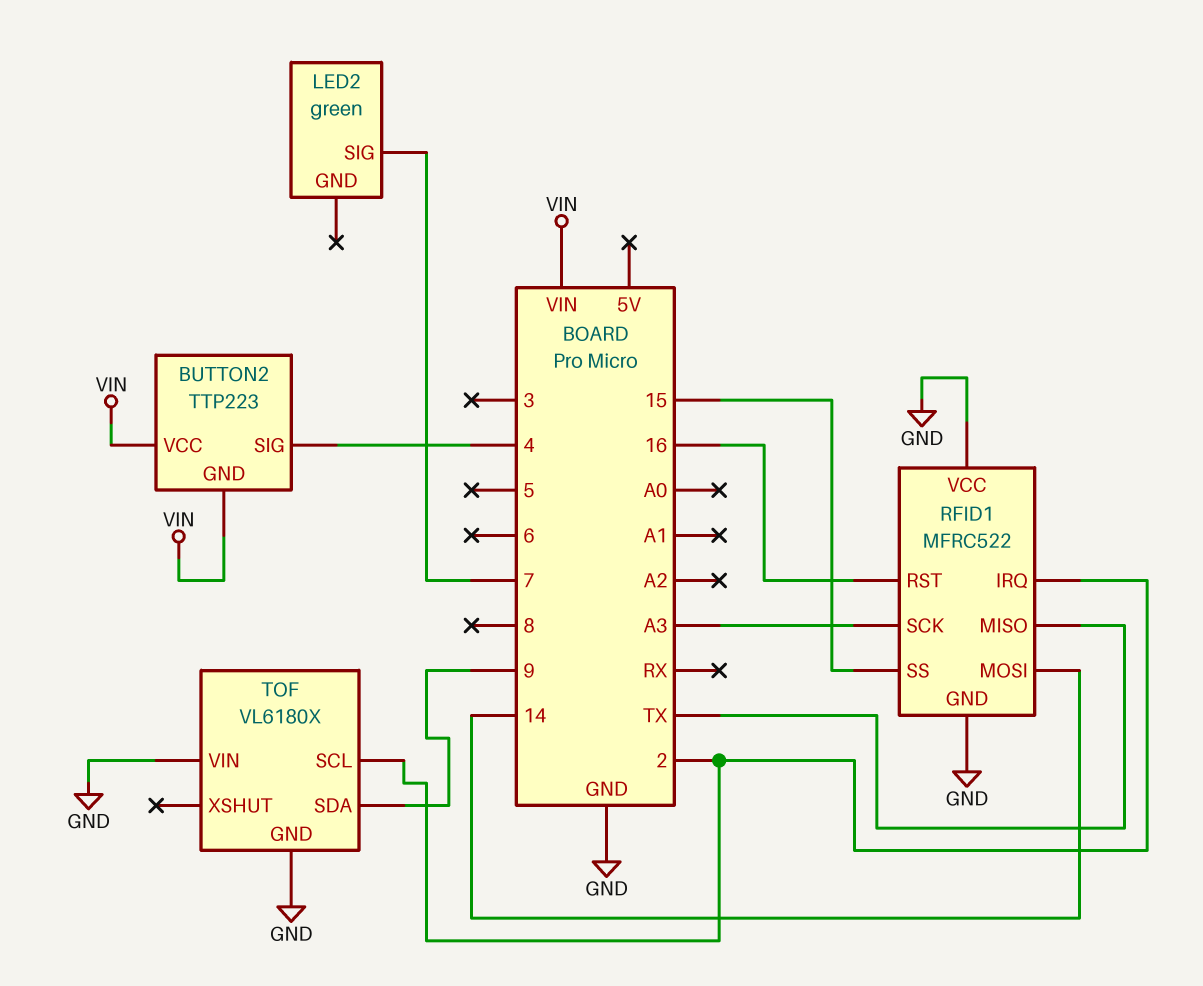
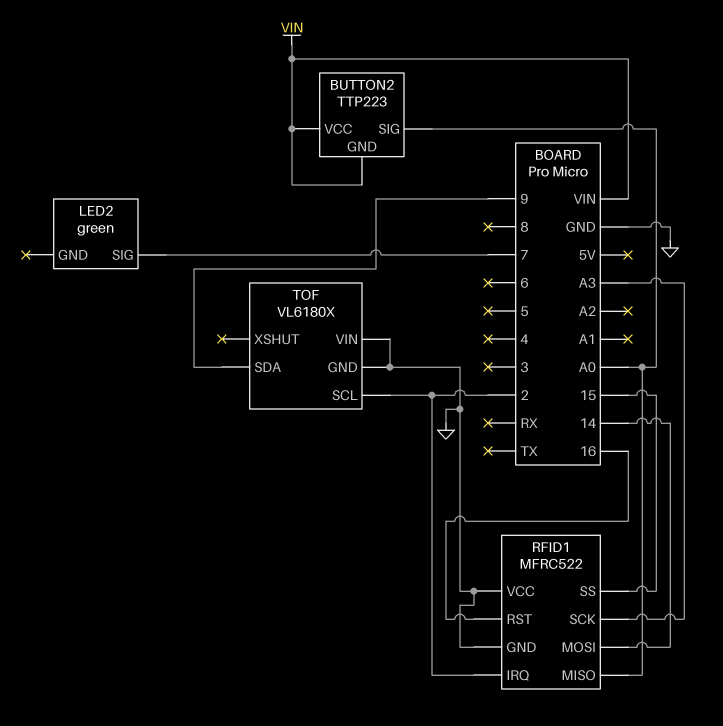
BUTTON2 pin SIG: 4 -> A0
RFID1 pin MISO: TX -> A0

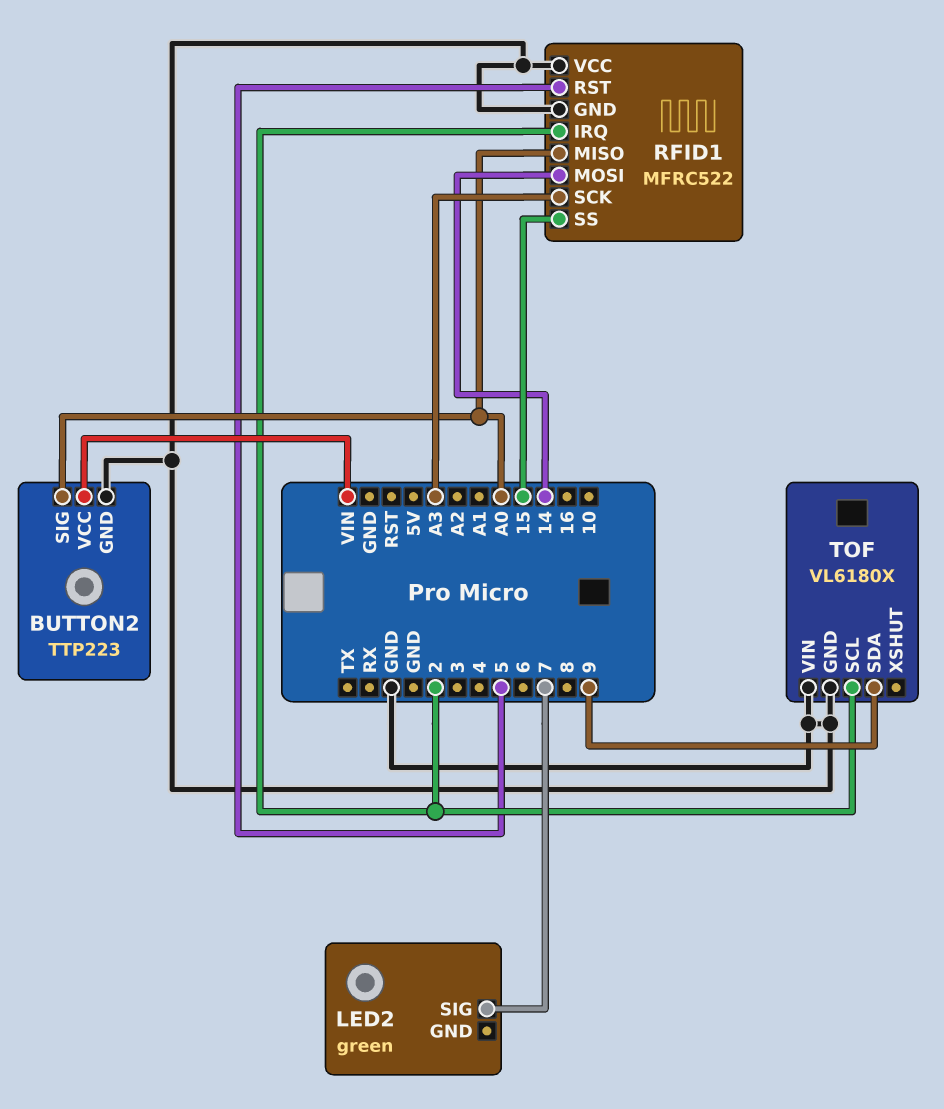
BUTTON2 pin GND: VIN -> GND
RFID1 pin RST: 16 -> 5

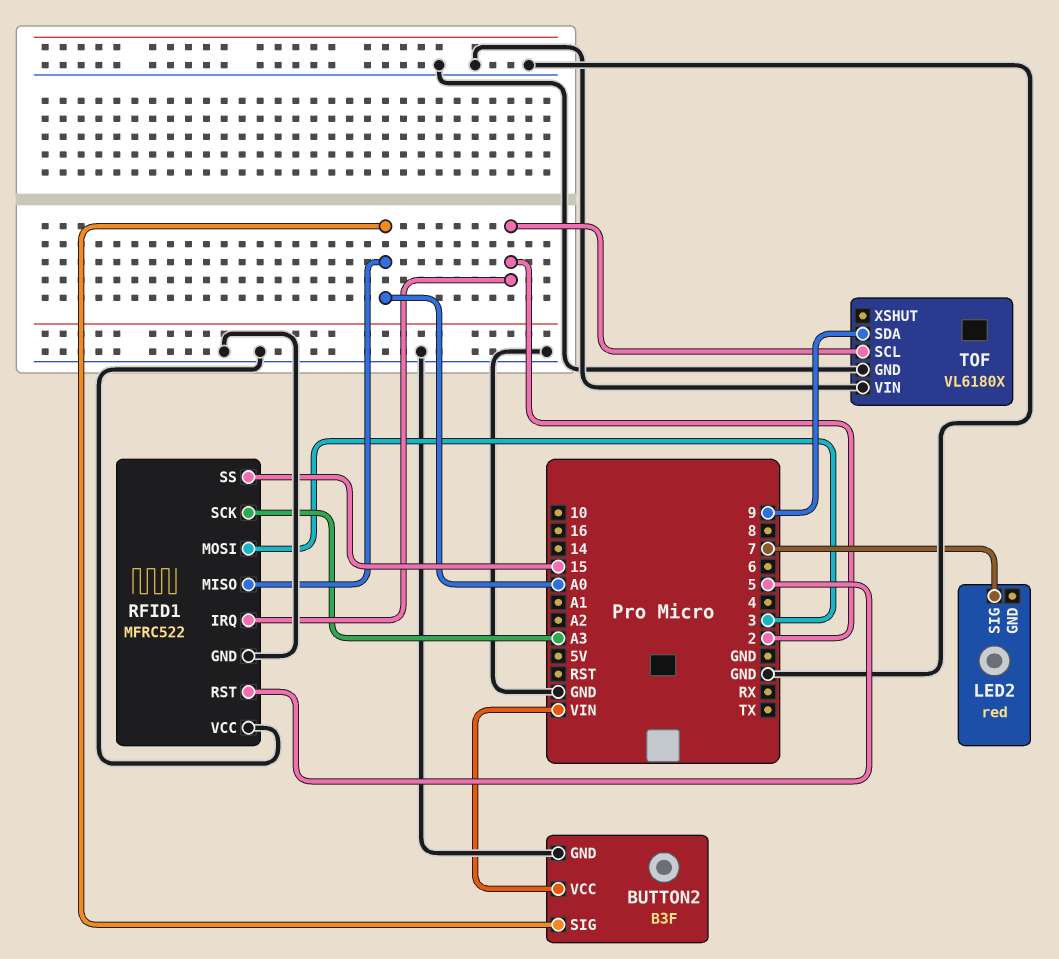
BUTTON2: TTP223 -> B3F
LED2: green -> red
RFID1 pin MOSI: 14 -> 3

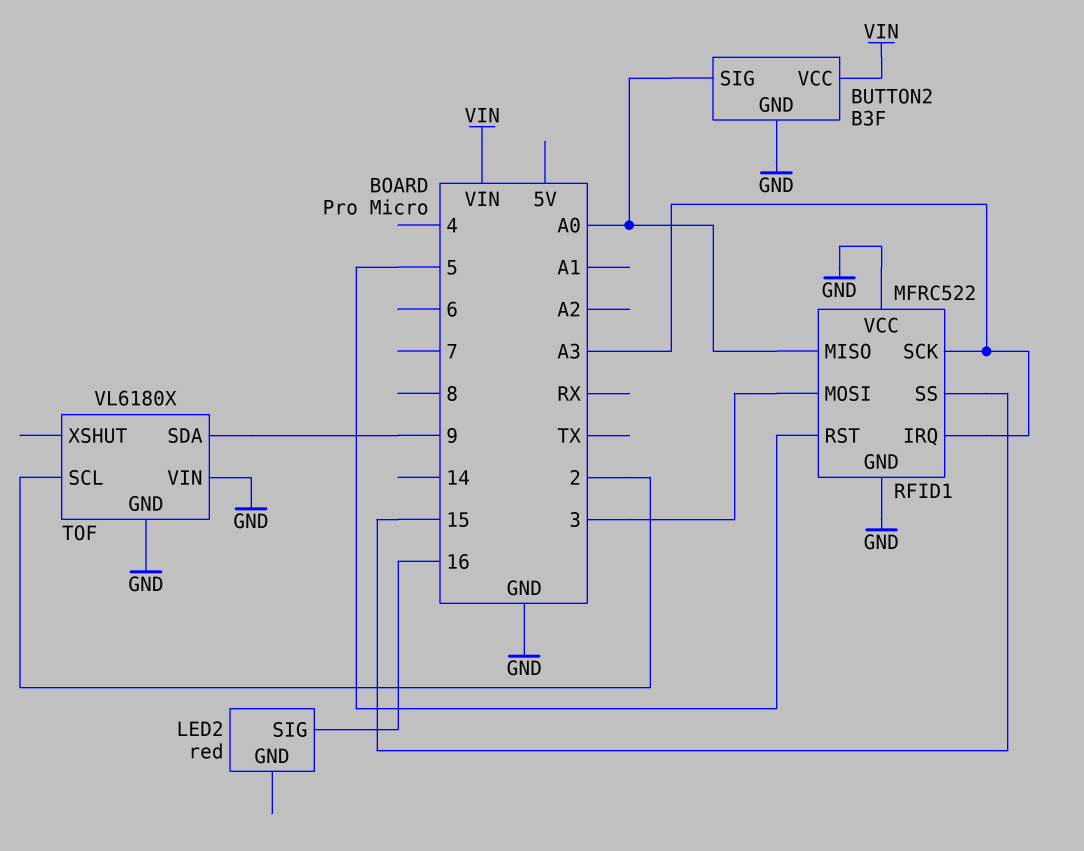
LED2 pin SIG: 7 -> 16
RFID1 pin IRQ: 2 -> A3

